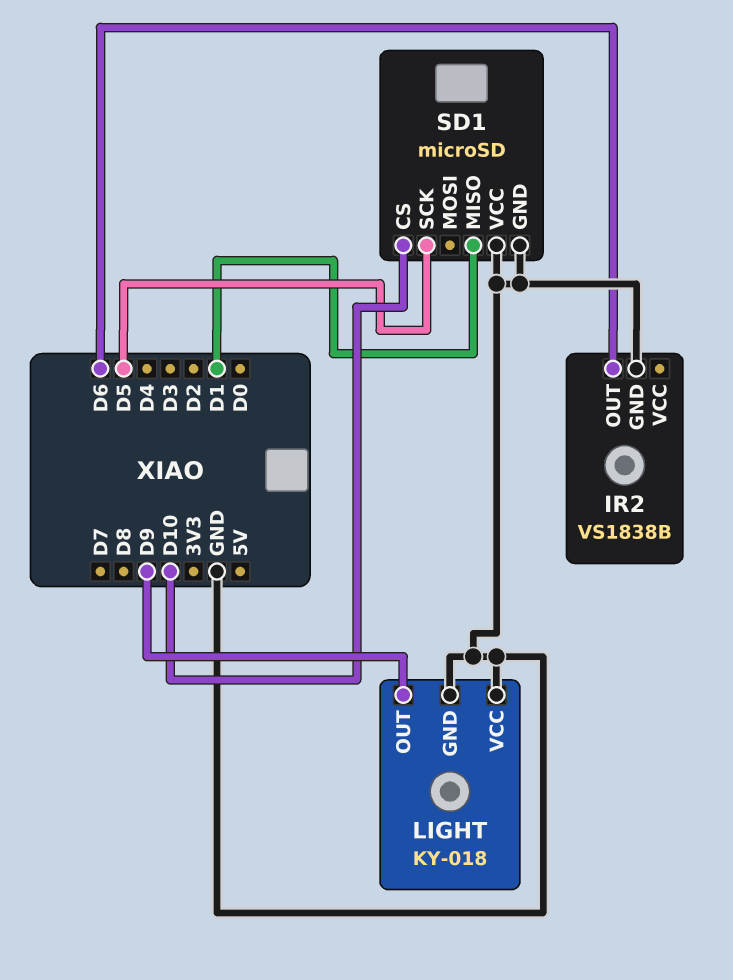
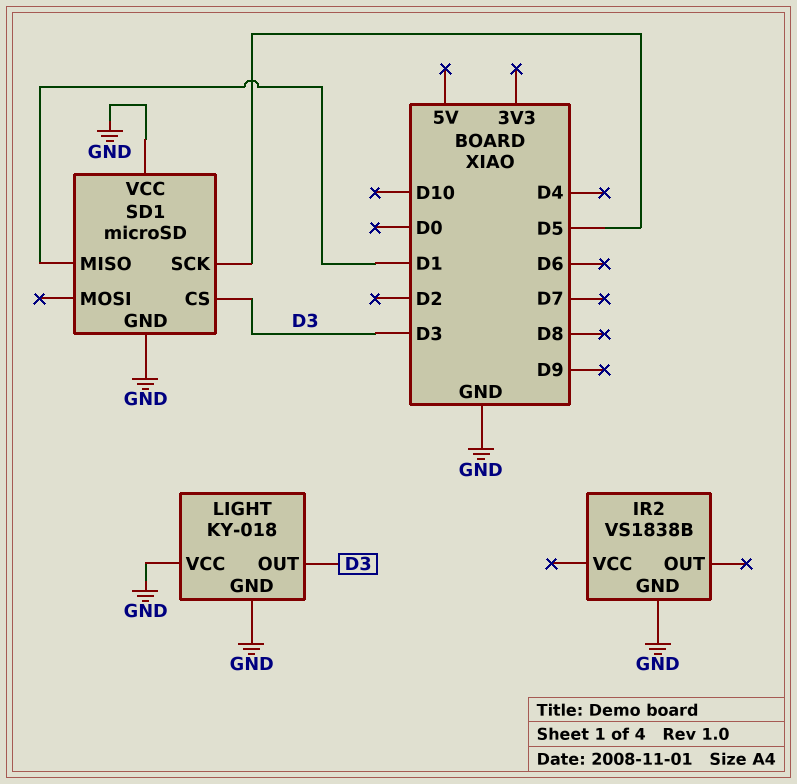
IR2 pin OUT: D6 -> none
LIGHT pin OUT: D9 -> D3
SD1 pin CS: D10 -> D3

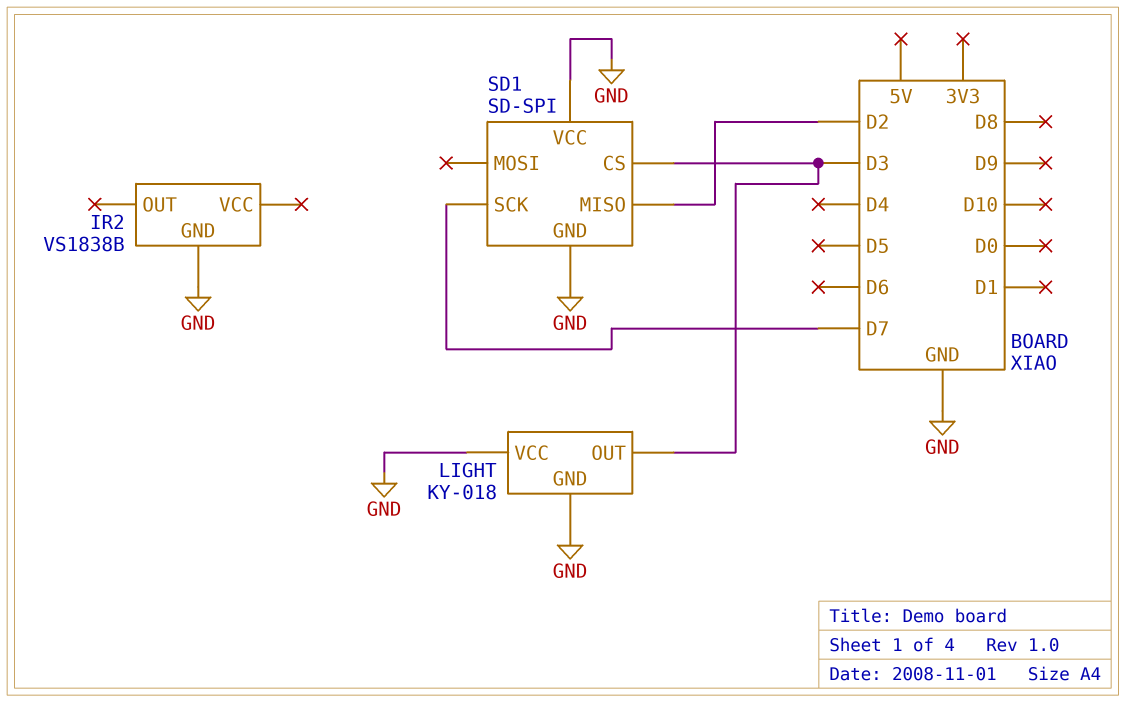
SD1: microSD -> SD-SPI
SD1 pin MISO: D1 -> D2
SD1 pin SCK: D5 -> D7

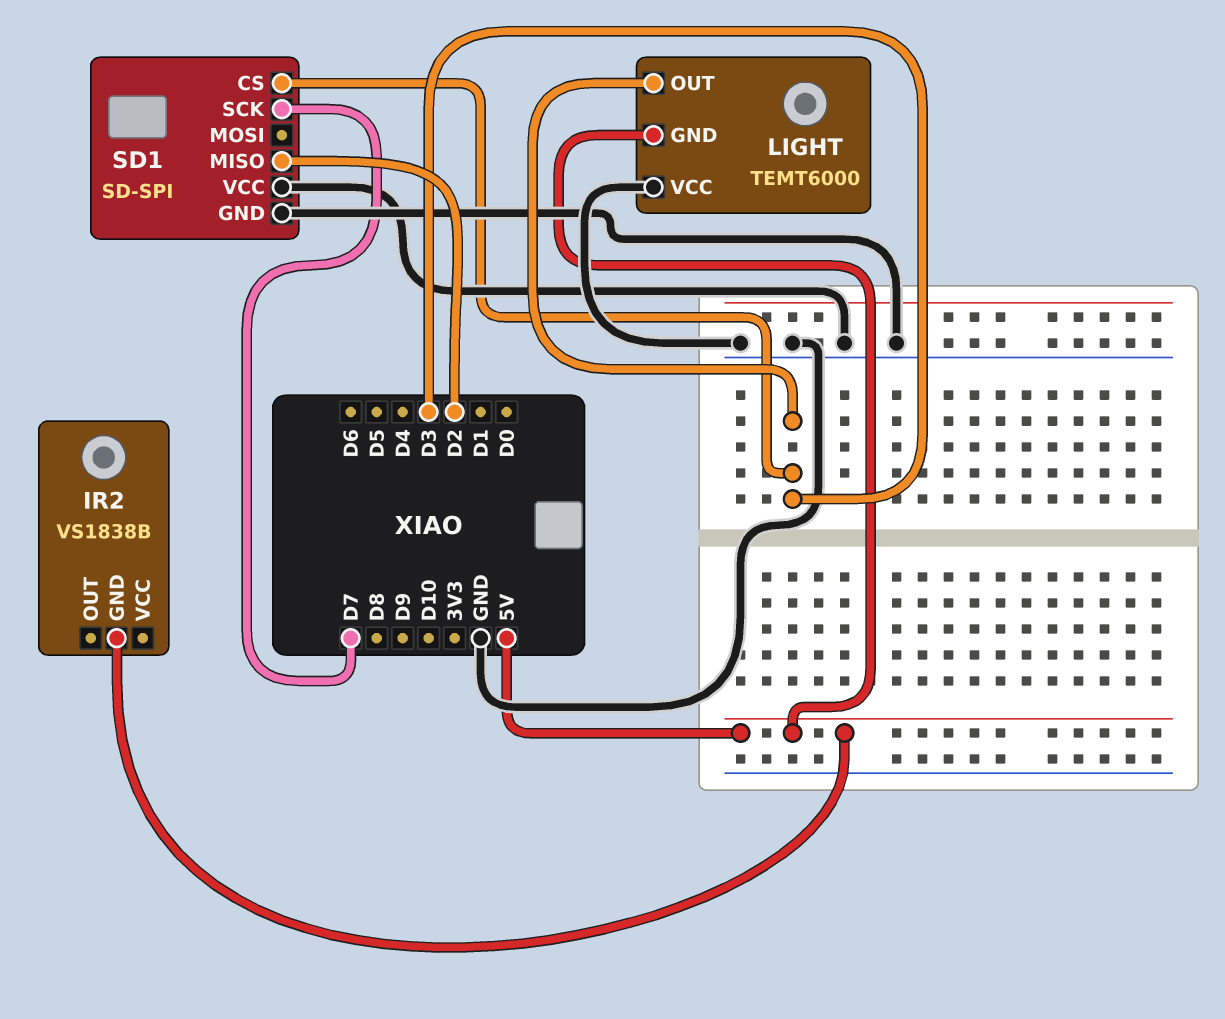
IR2 pin GND: GND -> 5V
LIGHT: KY-018 -> TEMT6000
LIGHT pin GND: GND -> 5V

